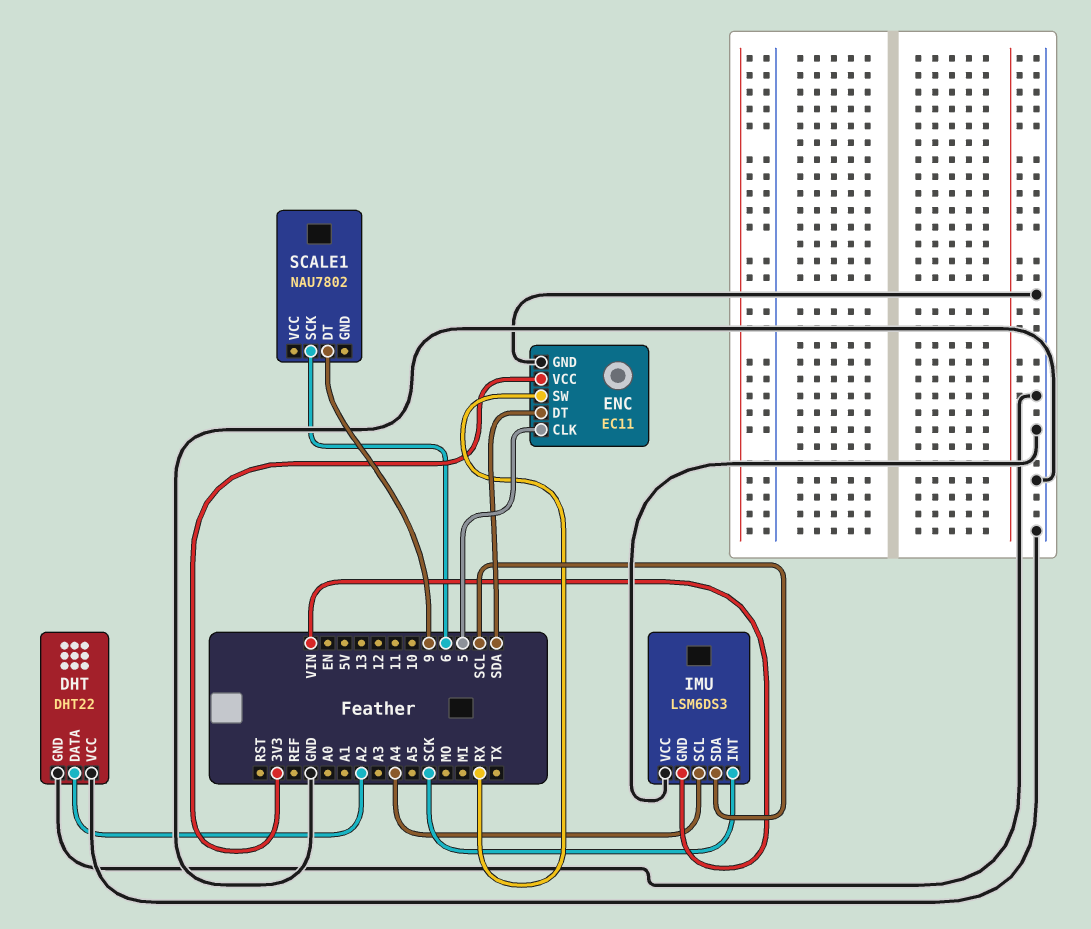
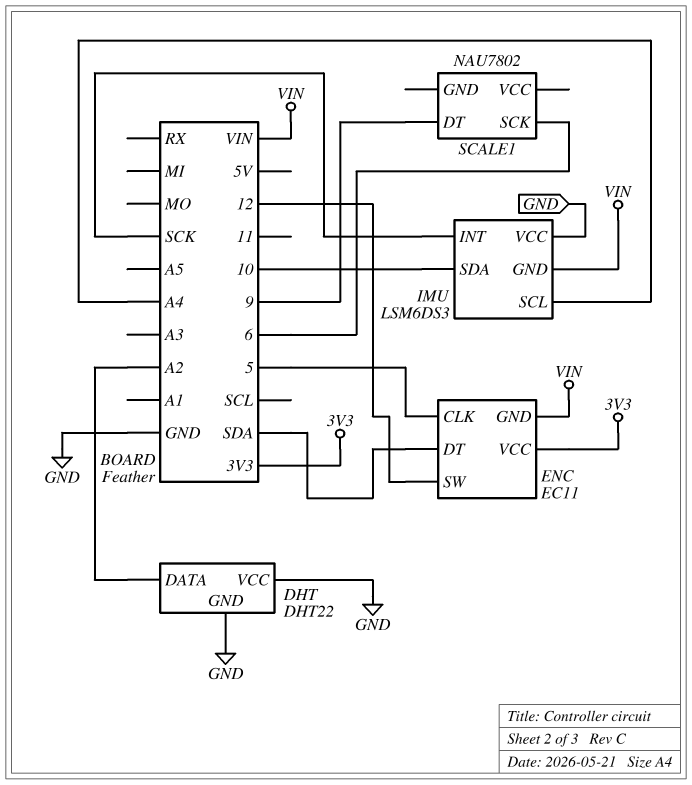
ENC pin GND: GND -> VIN
ENC pin SW: RX -> 12
IMU pin SDA: SCL -> 10

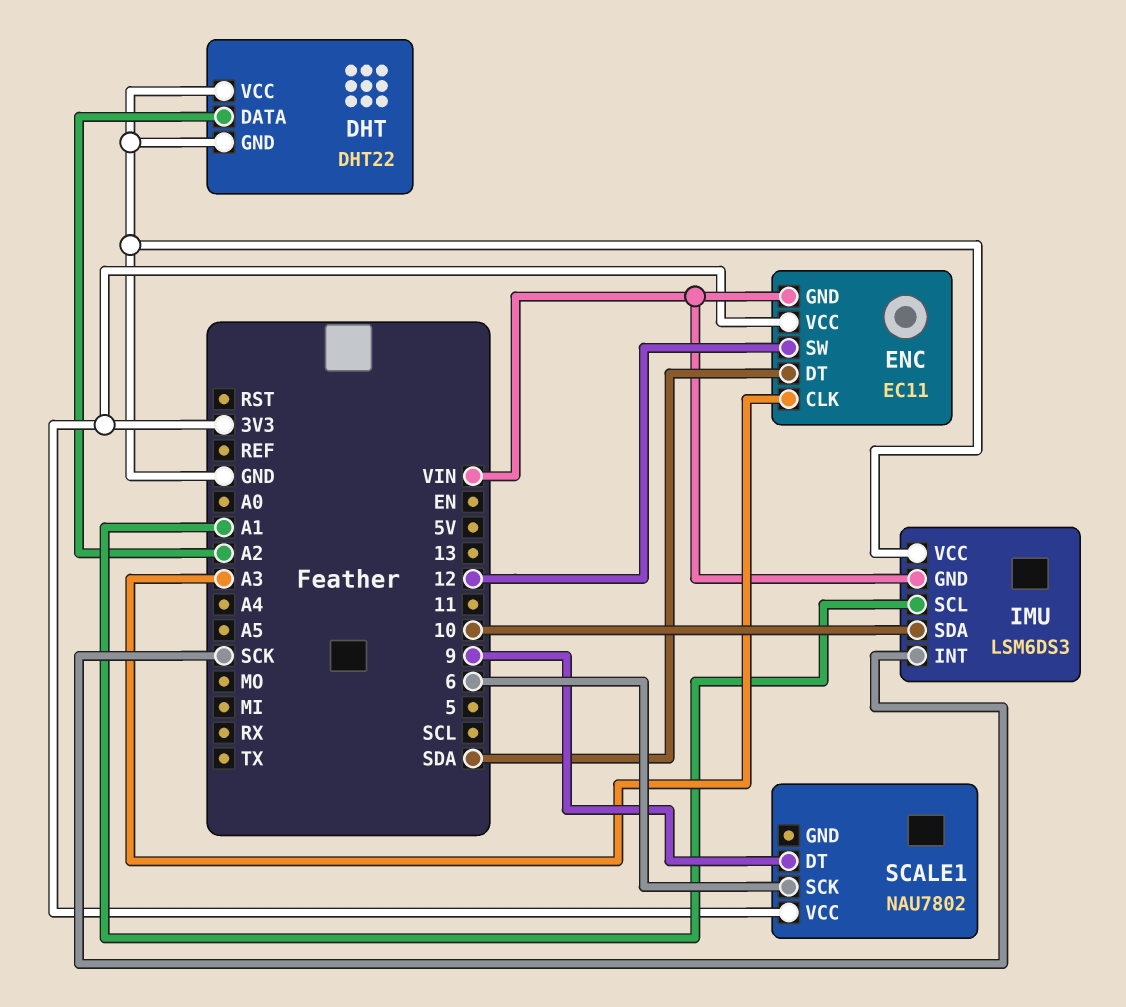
ENC pin CLK: 5 -> A3
IMU pin SCL: A4 -> A1
SCALE1 pin VCC: none -> 3V3

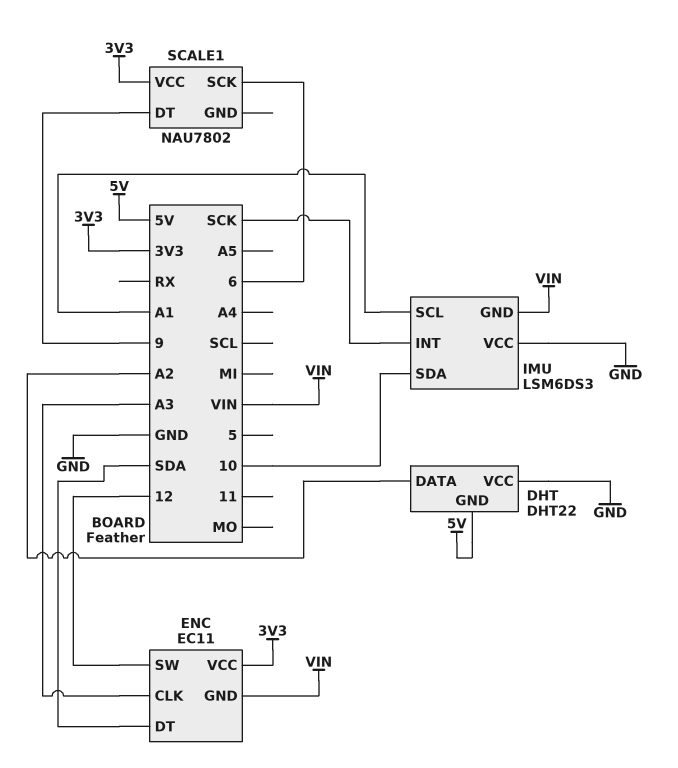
DHT pin GND: GND -> 5V

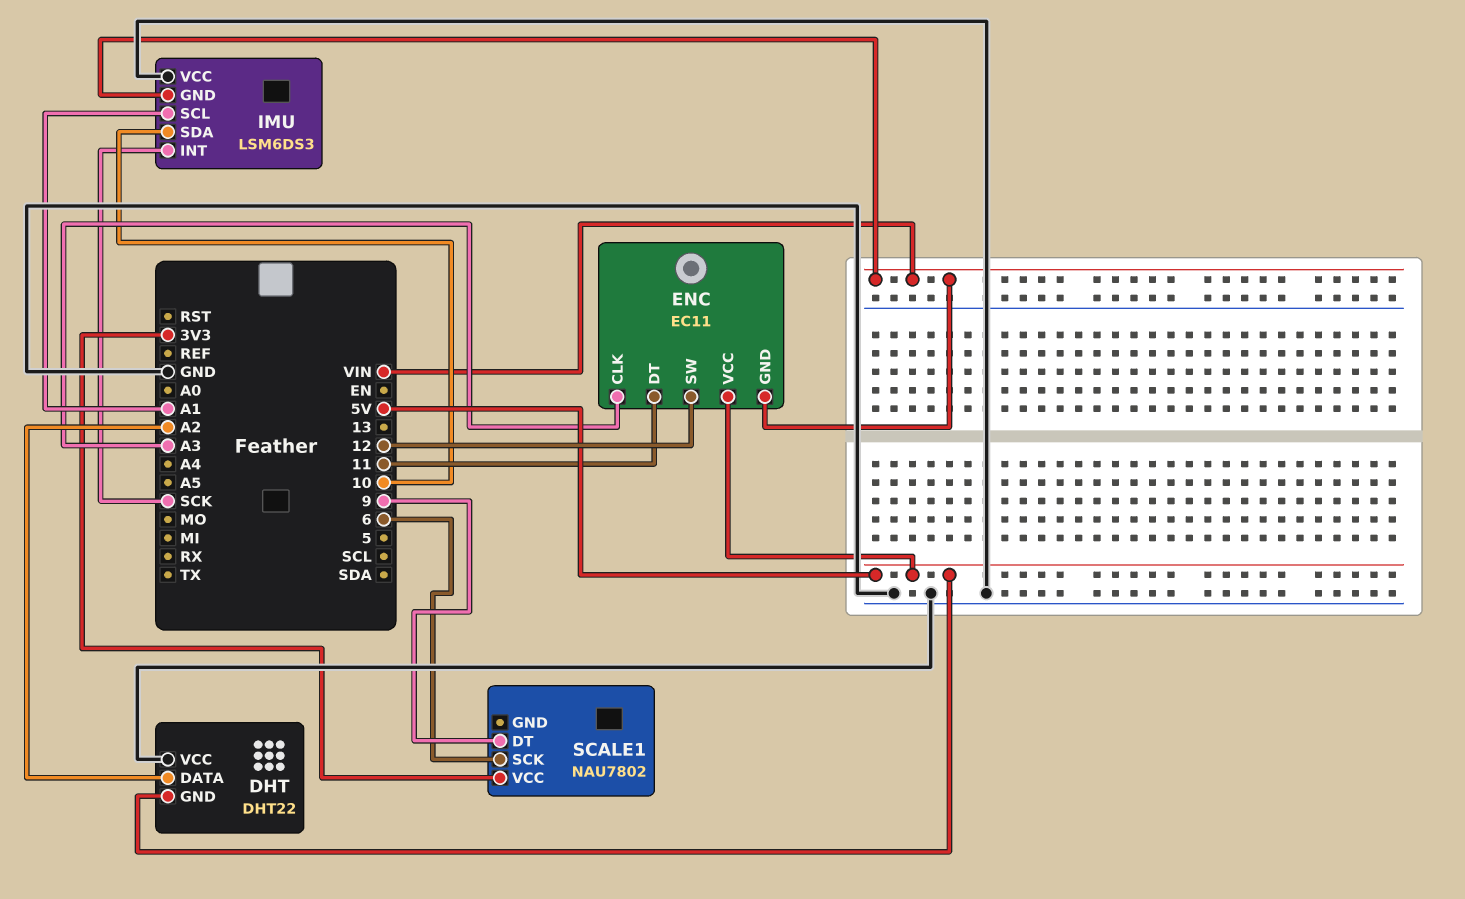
ENC pin DT: SDA -> 11
ENC pin VCC: 3V3 -> 5V

